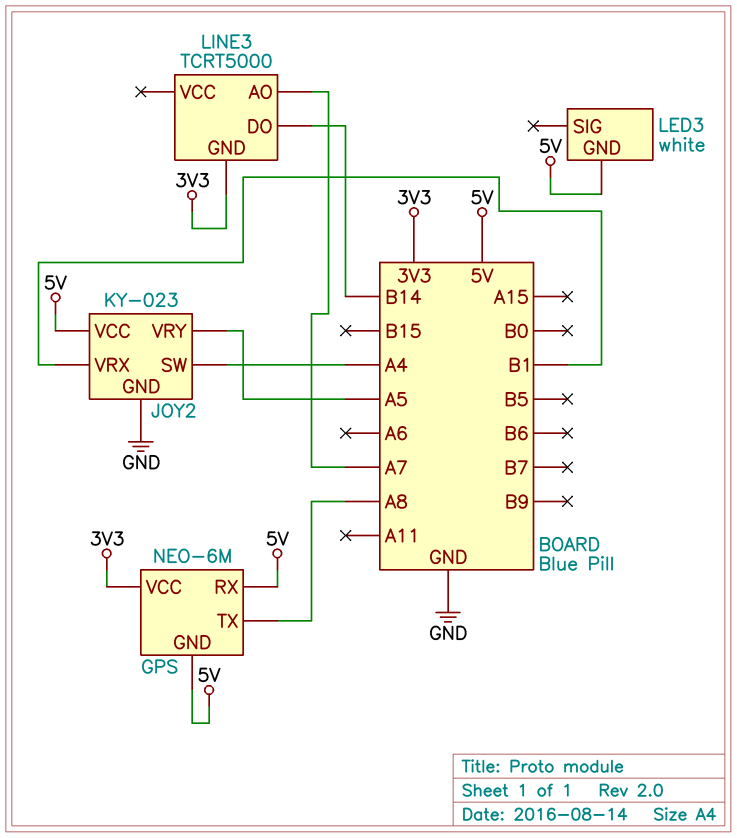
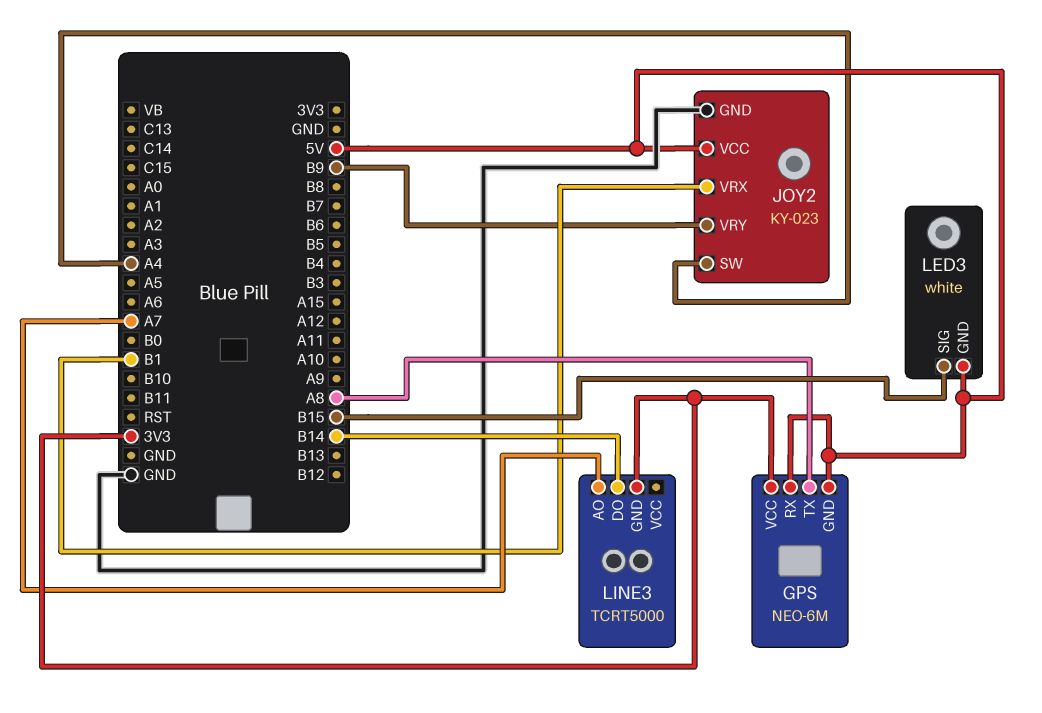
JOY2 pin VRY: A5 -> B9
LED3 pin SIG: none -> B15

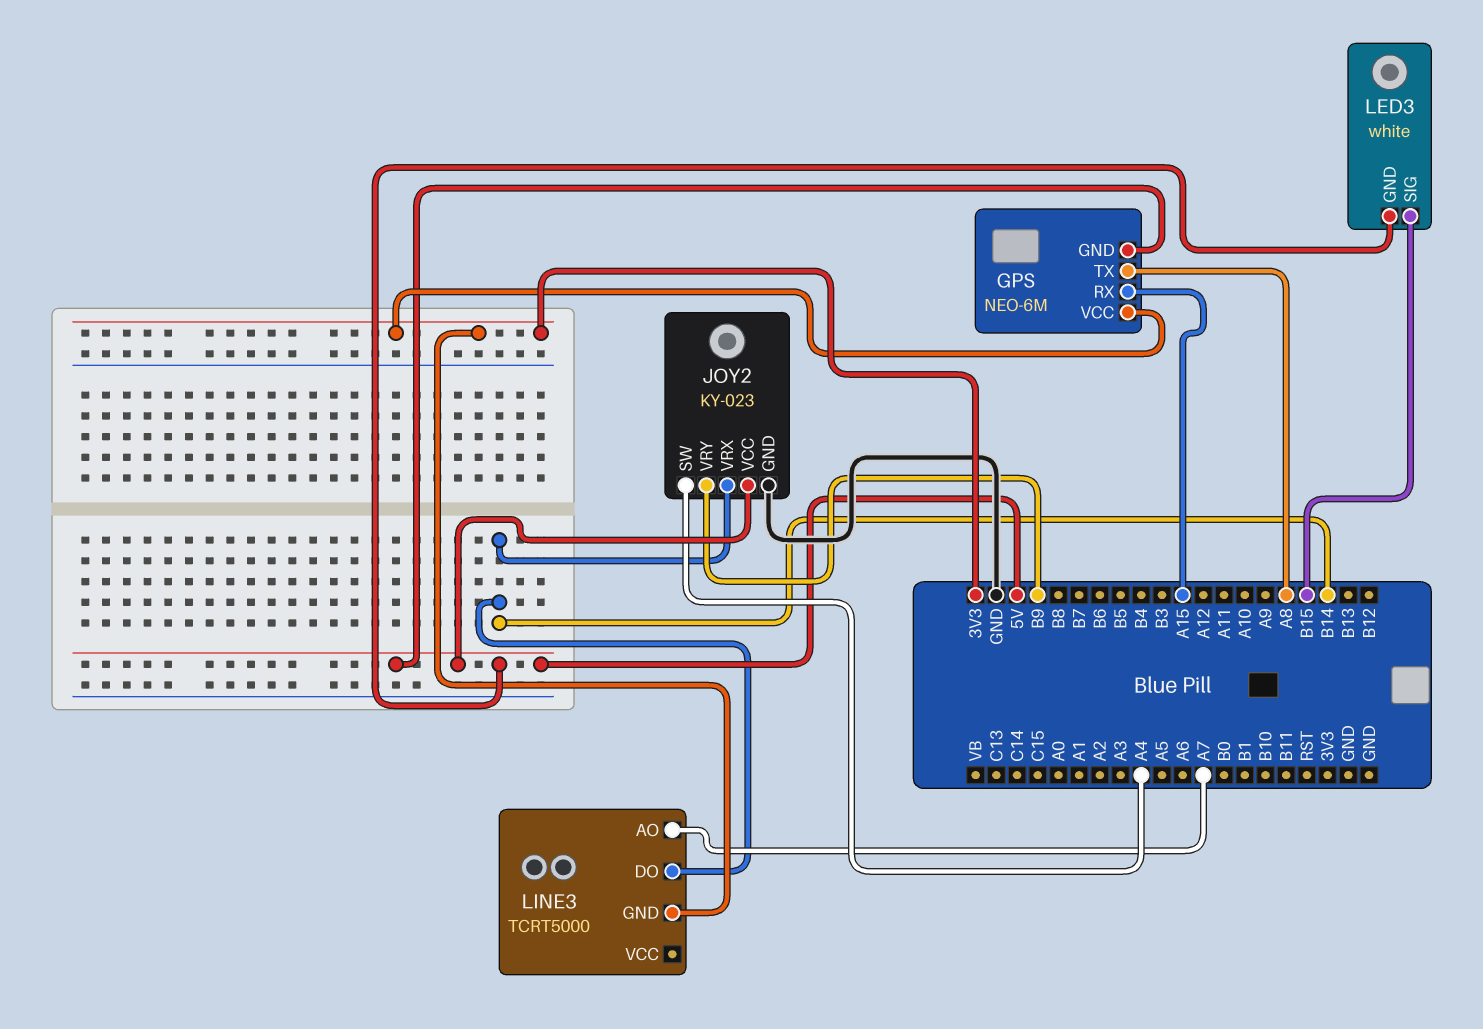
GPS pin RX: 5V -> A15
JOY2 pin VRX: B1 -> B14

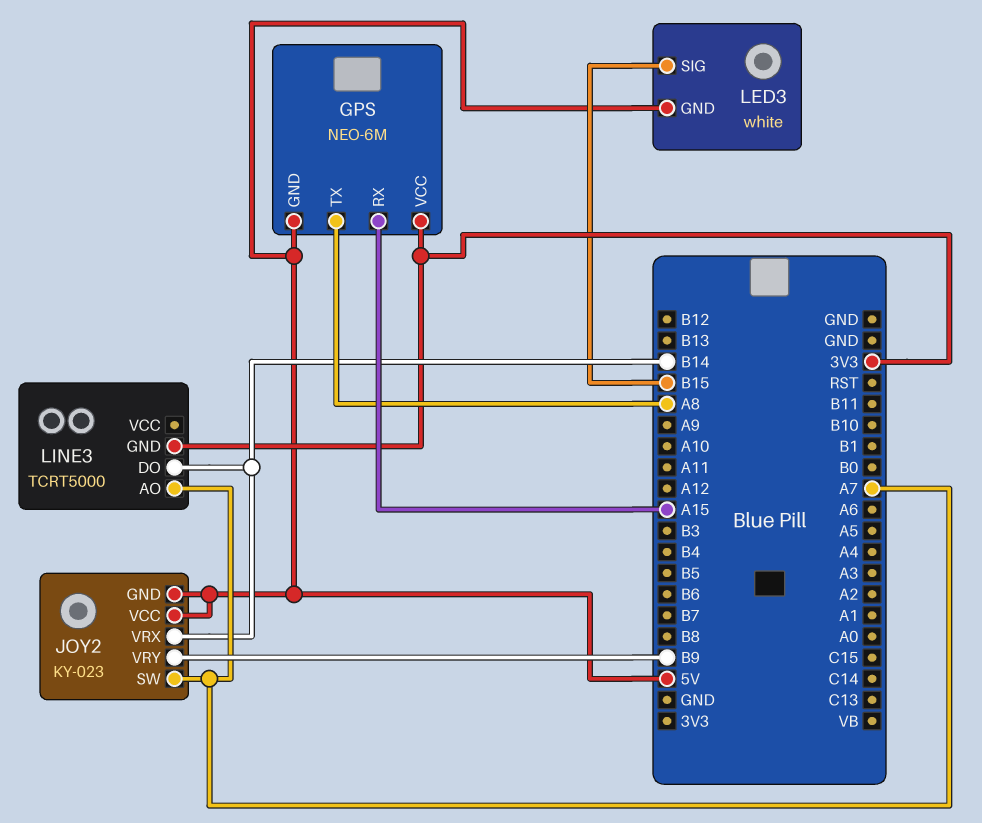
JOY2 pin GND: GND -> 5V
JOY2 pin SW: A4 -> A7

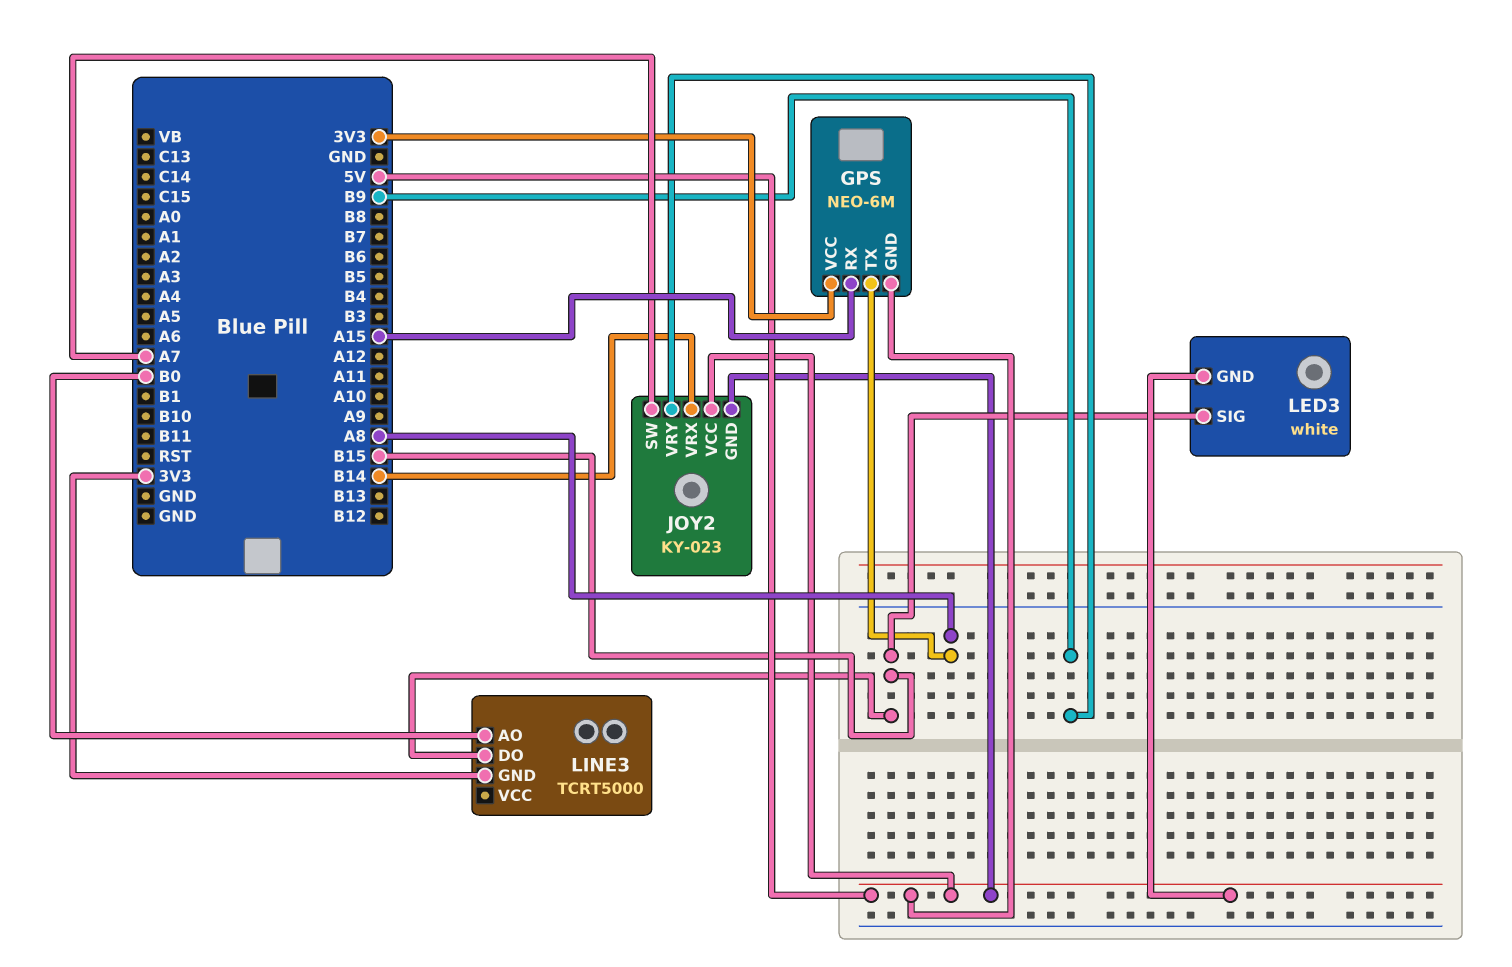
LINE3 pin AO: A7 -> B0
LINE3 pin DO: B14 -> B15

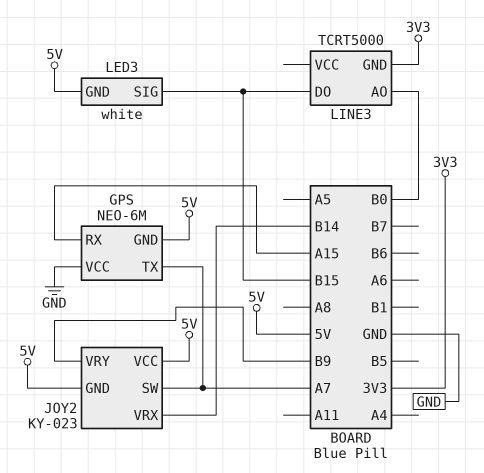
GPS pin TX: A8 -> A7
GPS pin VCC: 3V3 -> GND

